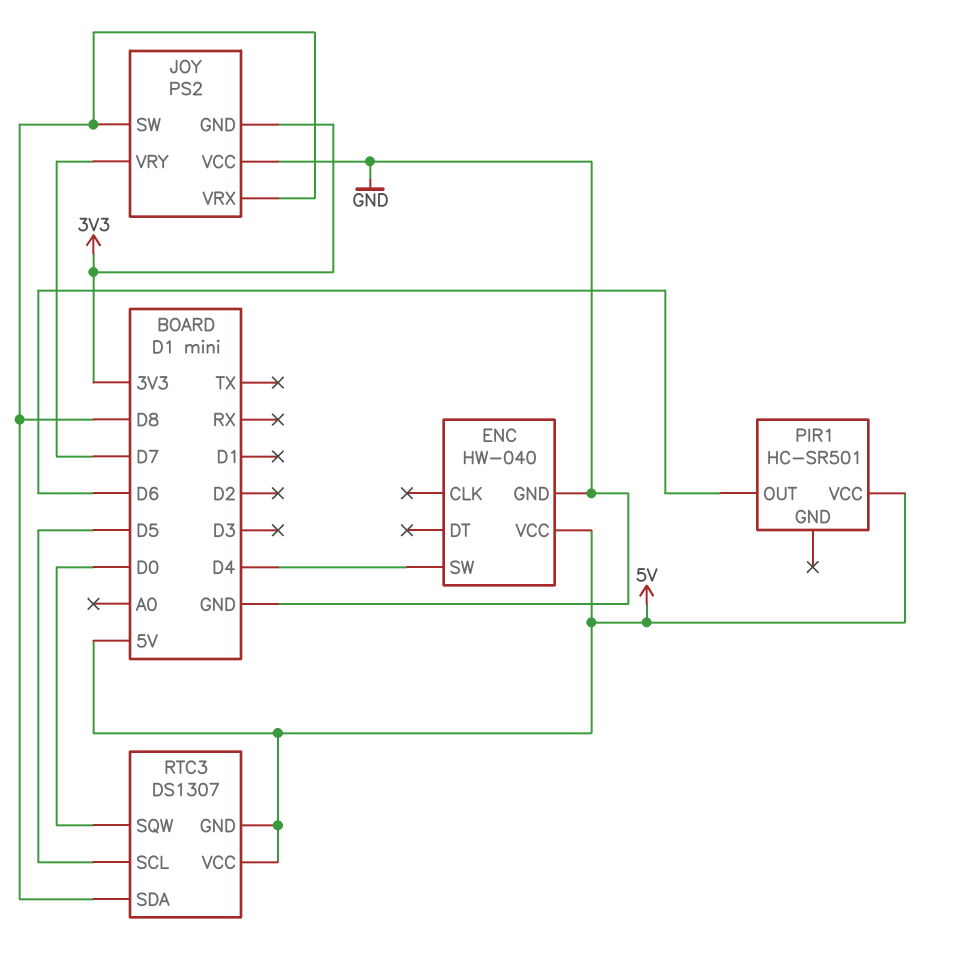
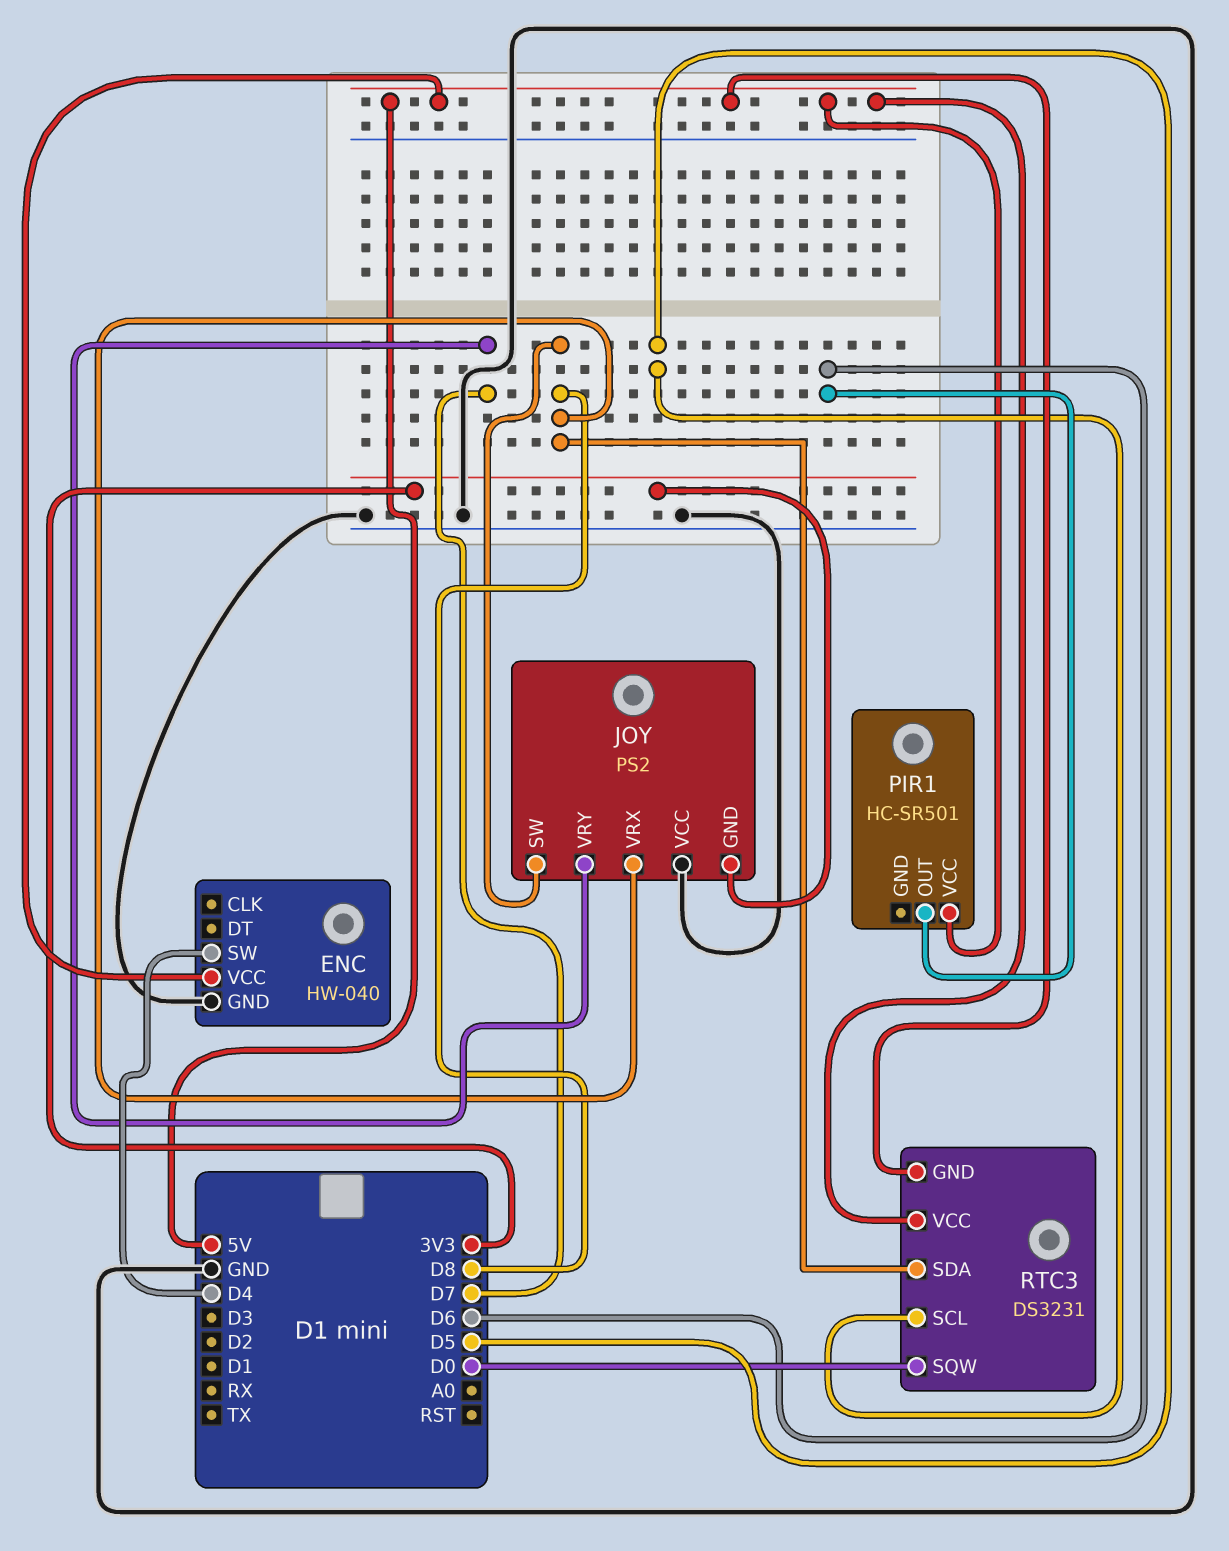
RTC3: DS1307 -> DS3231

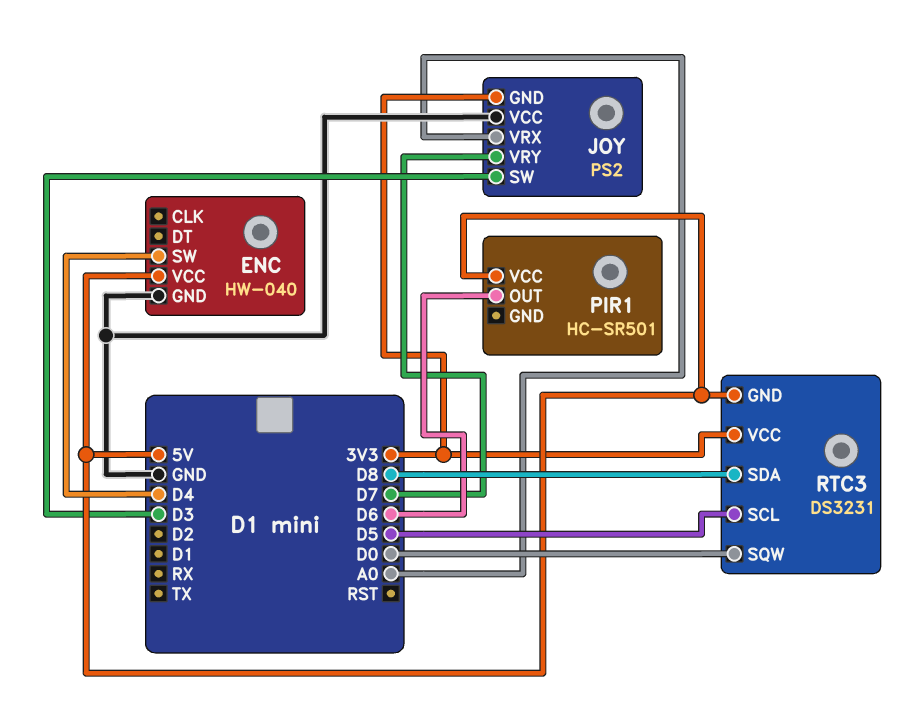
JOY pin SW: D8 -> D3
JOY pin VRX: D8 -> A0
RTC3 pin VCC: 5V -> 3V3

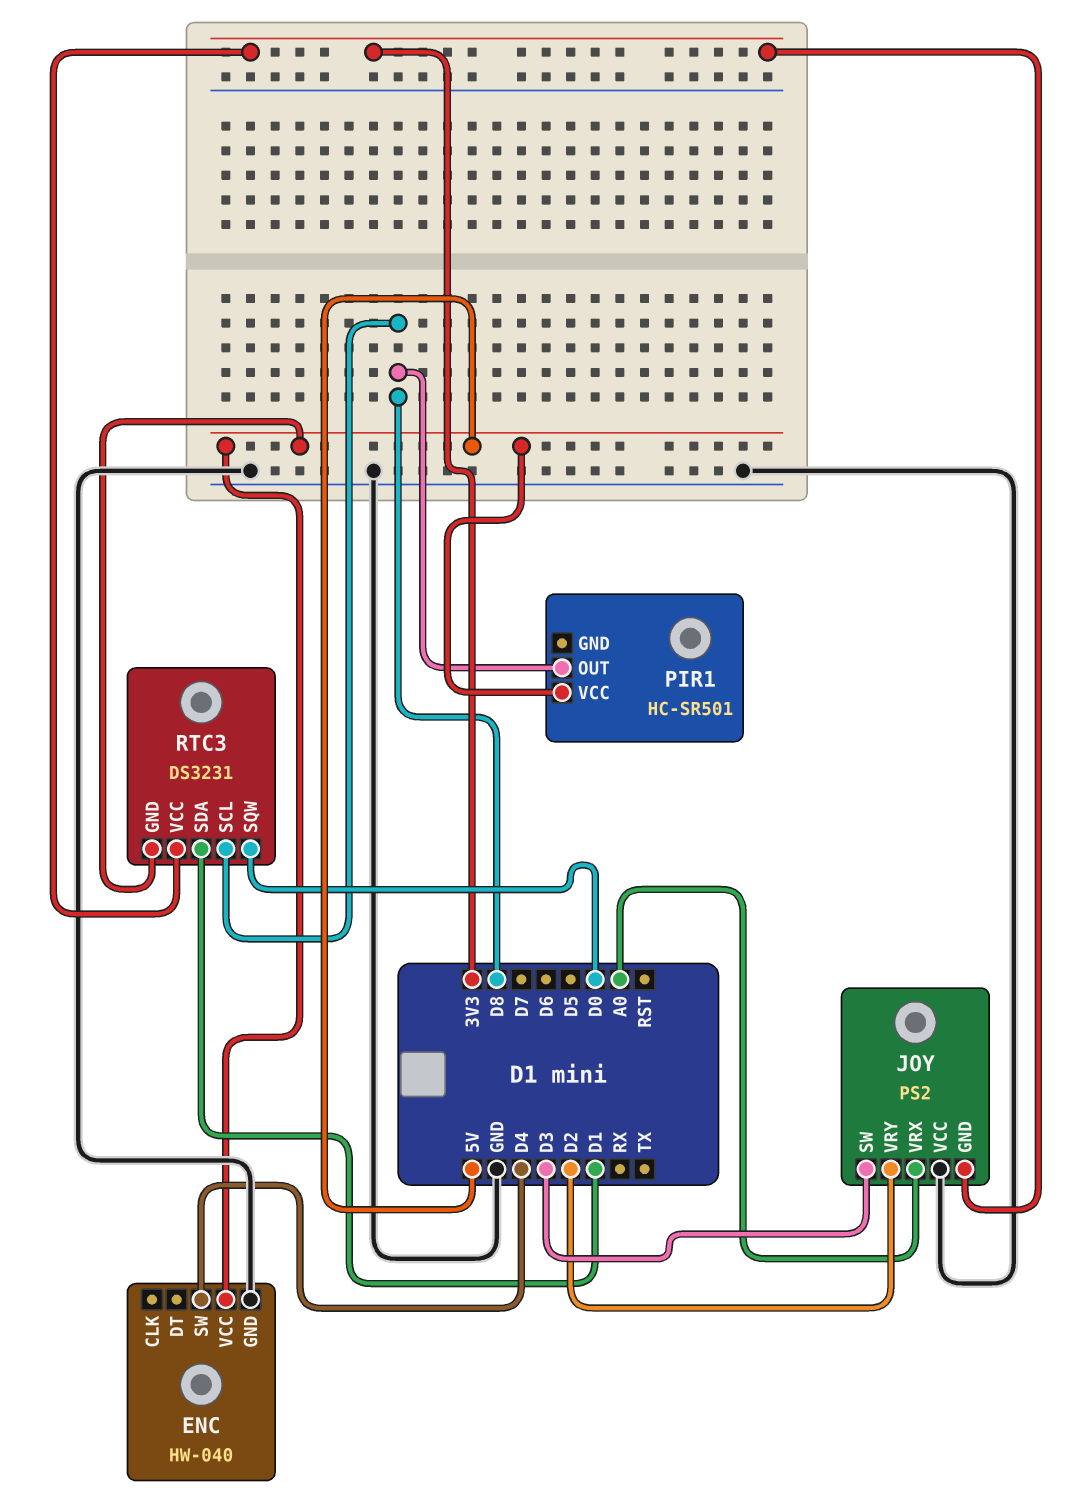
JOY pin VRY: D7 -> D2
PIR1 pin OUT: D6 -> D8
RTC3 pin SCL: D5 -> D8
RTC3 pin SDA: D8 -> D1

